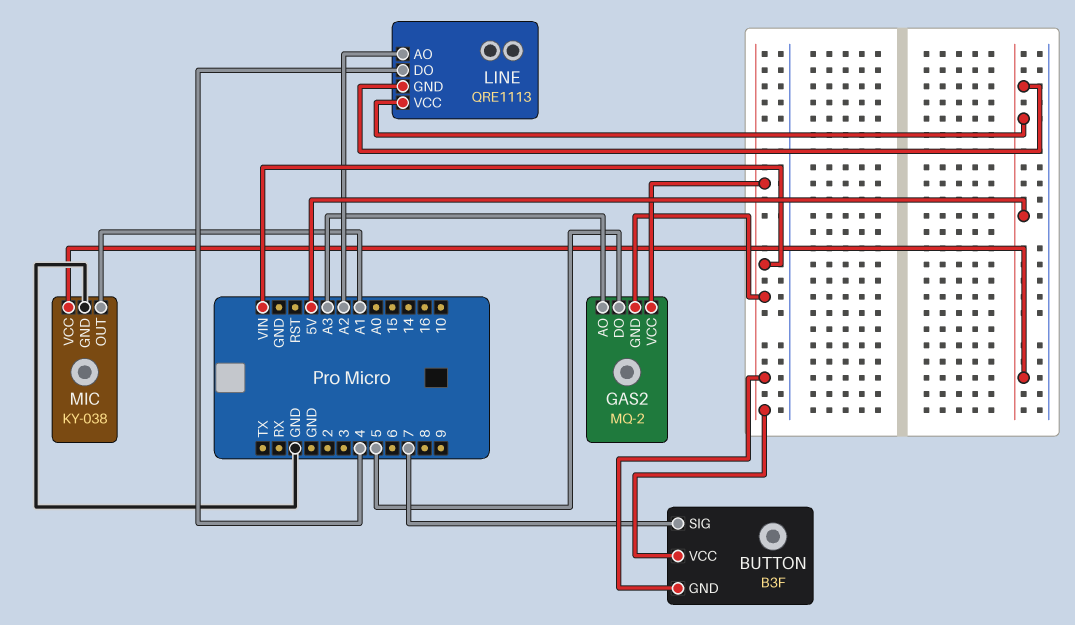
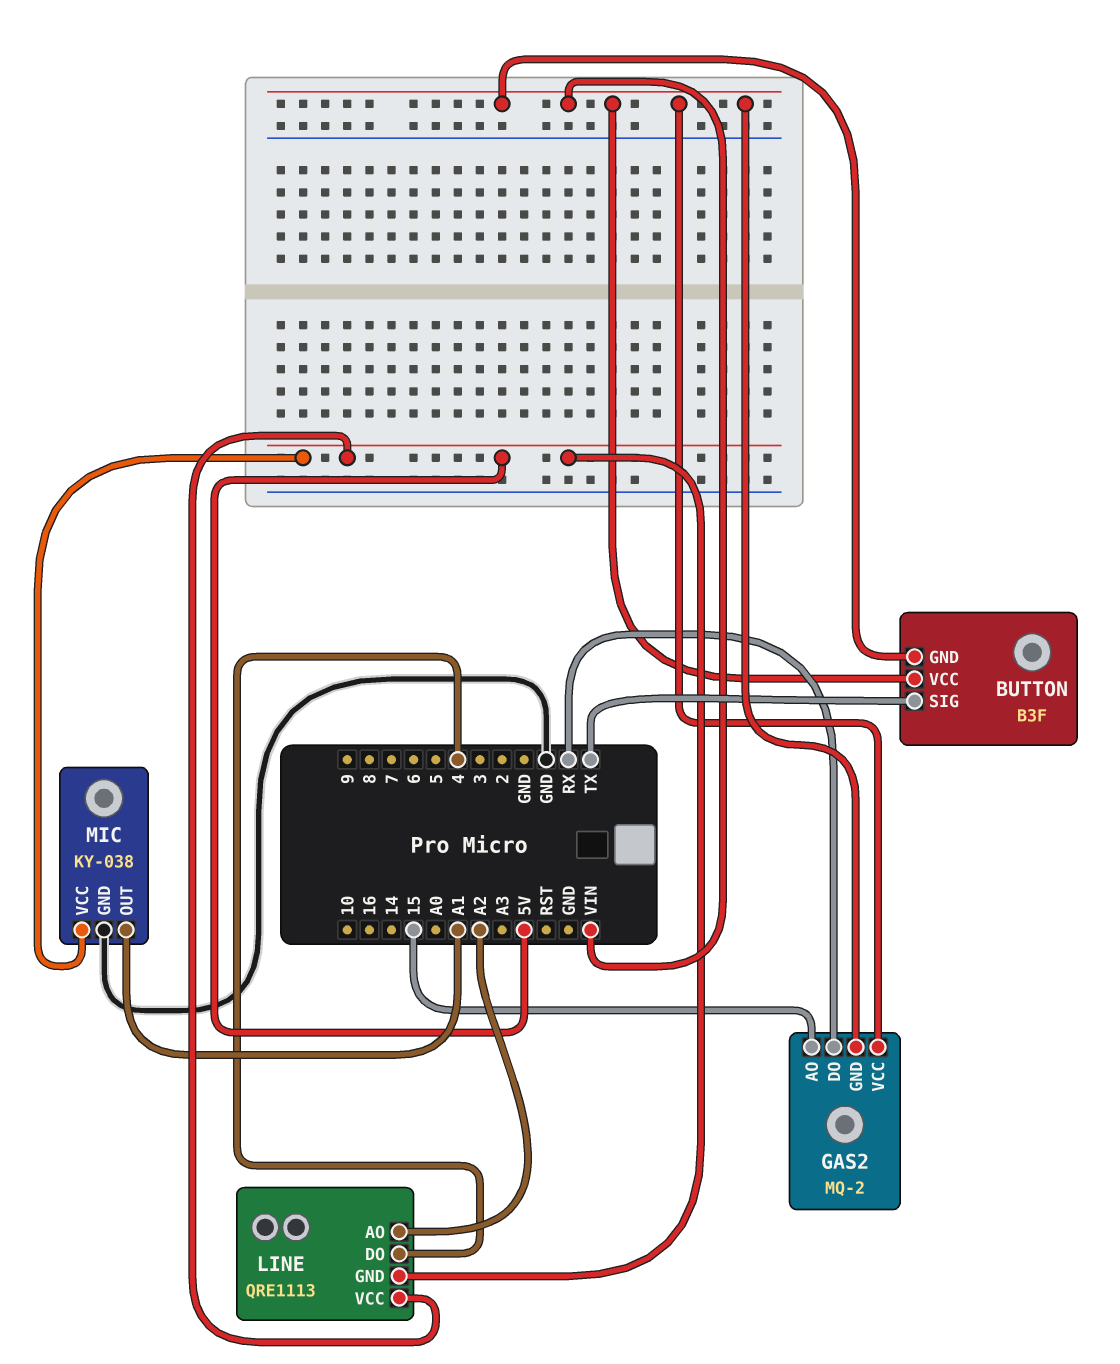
BUTTON pin SIG: 7 -> TX
GAS2 pin AO: A3 -> 15
GAS2 pin DO: 5 -> RX

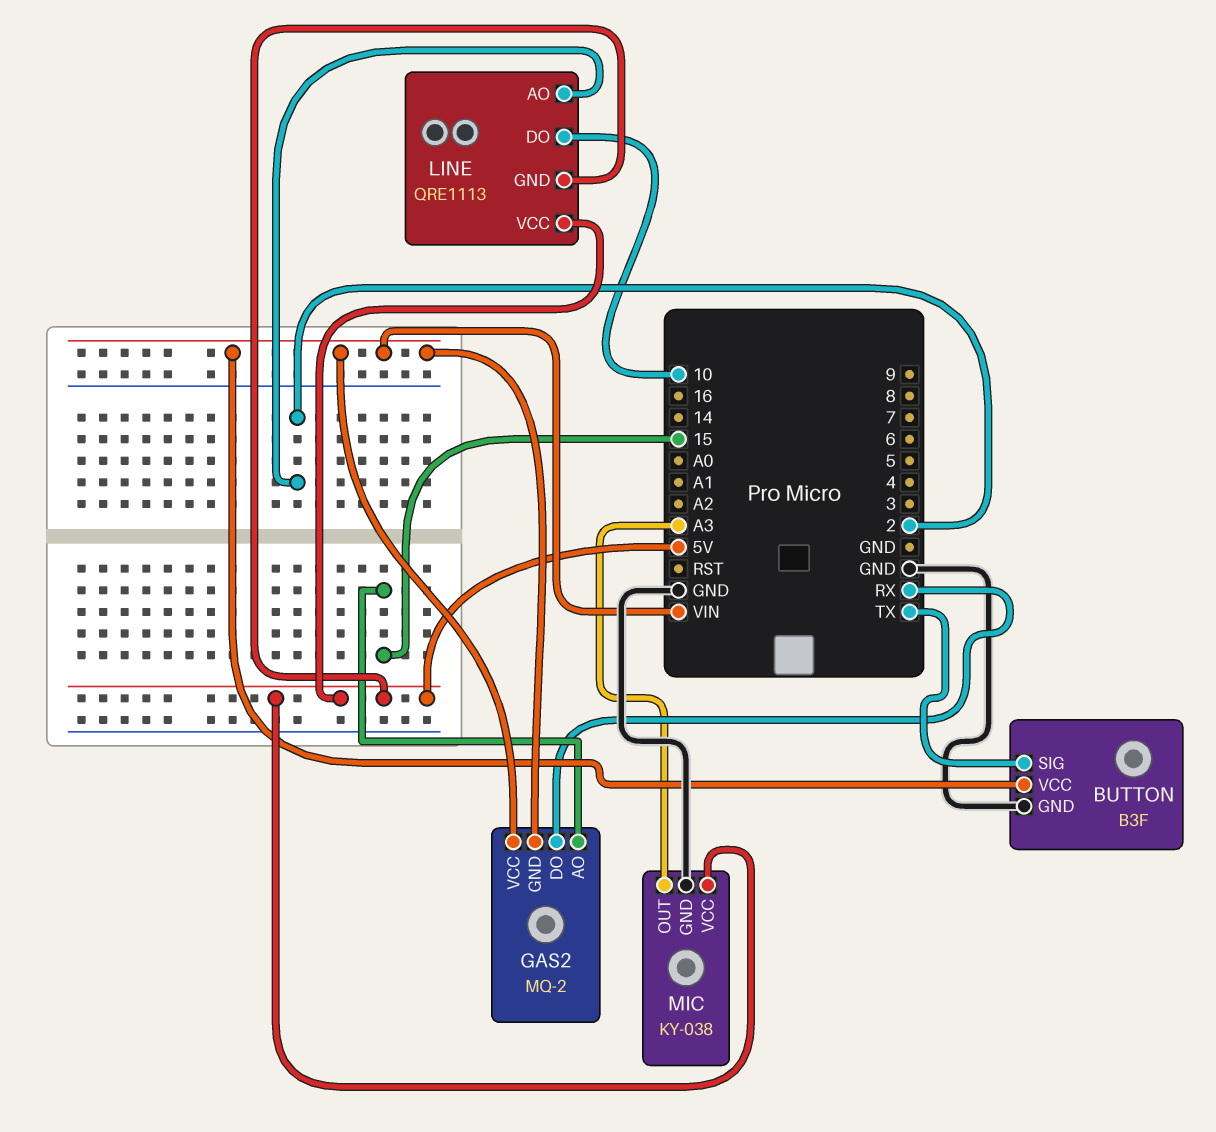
BUTTON pin GND: VIN -> GND
LINE pin AO: A2 -> 2
LINE pin DO: 4 -> 10
MIC pin OUT: A1 -> A3

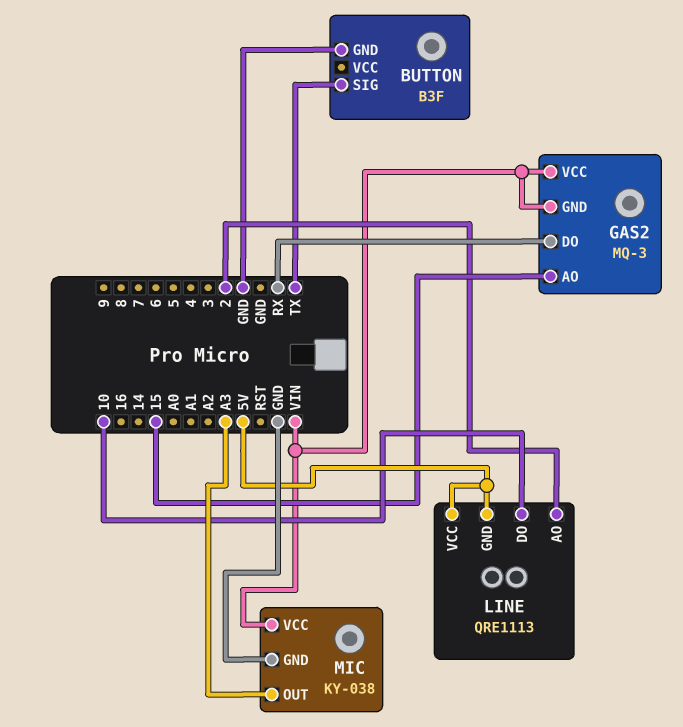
BUTTON pin VCC: VIN -> none
GAS2: MQ-2 -> MQ-3
MIC pin VCC: 5V -> VIN

